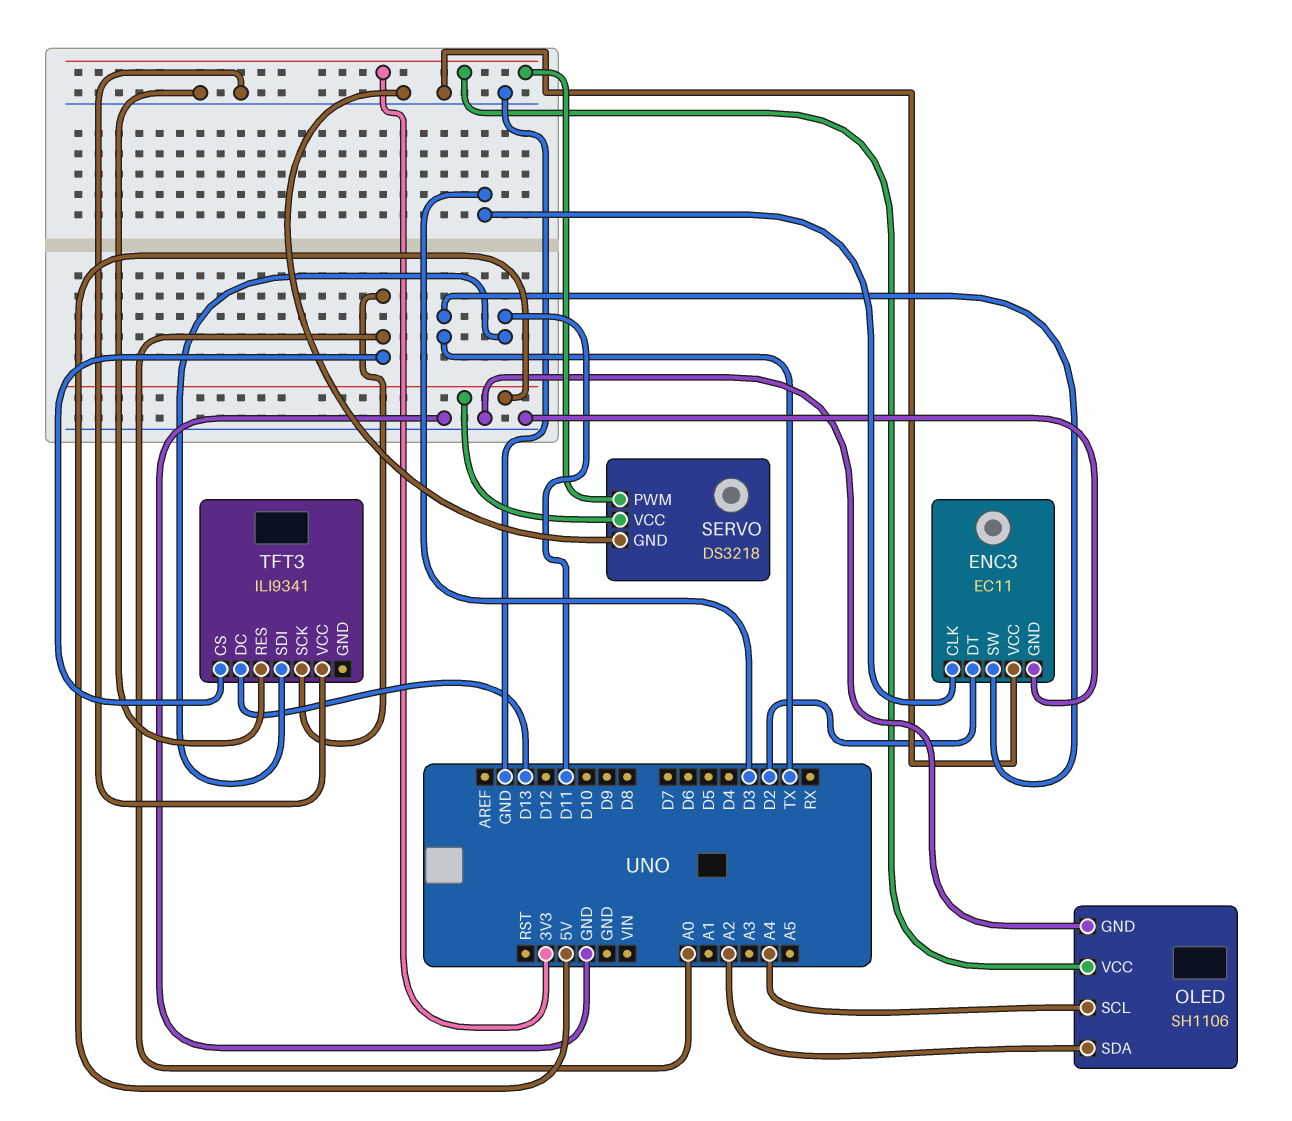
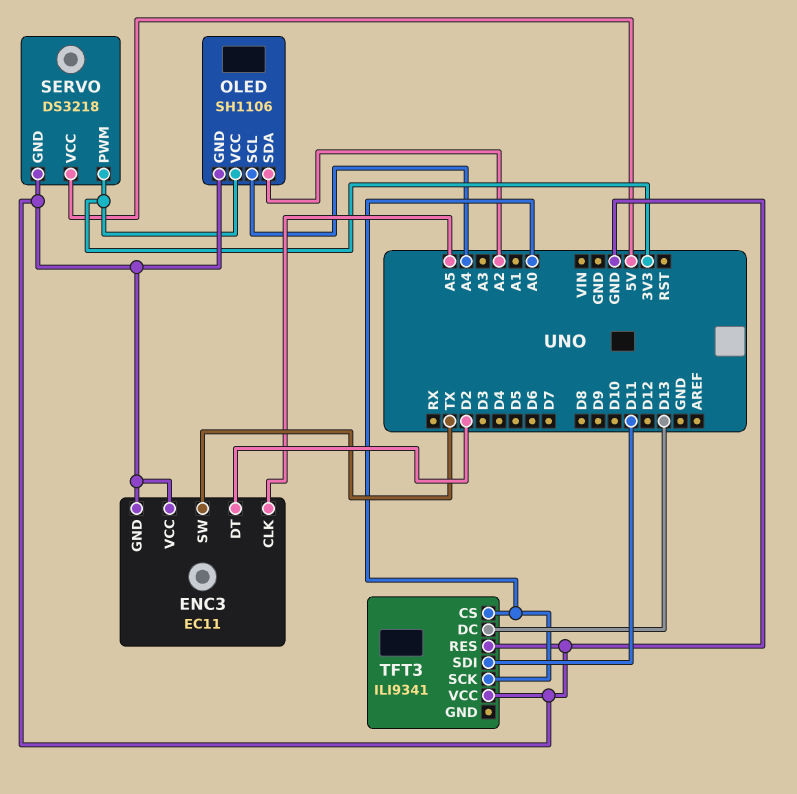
ENC3 pin CLK: D3 -> A5

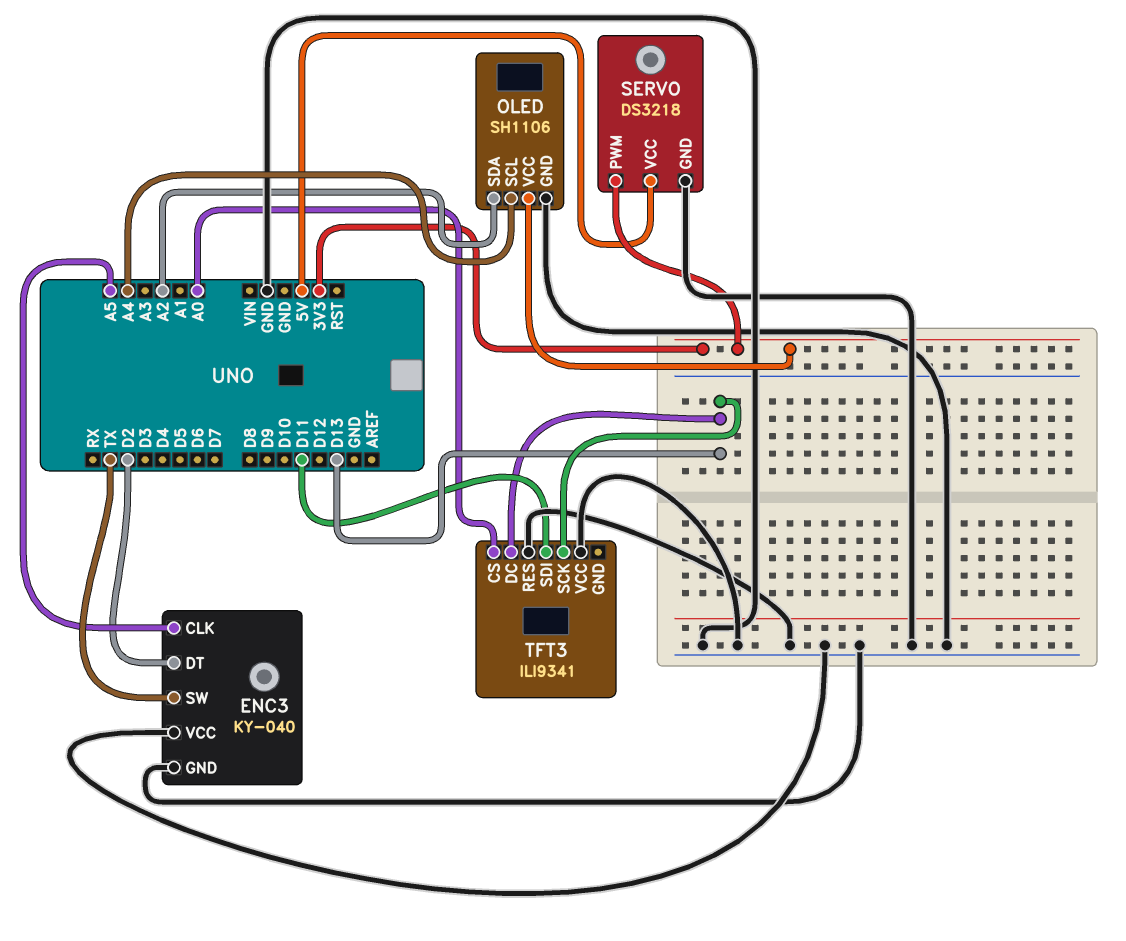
ENC3: EC11 -> KY-040
TFT3 pin SCK: A0 -> D13

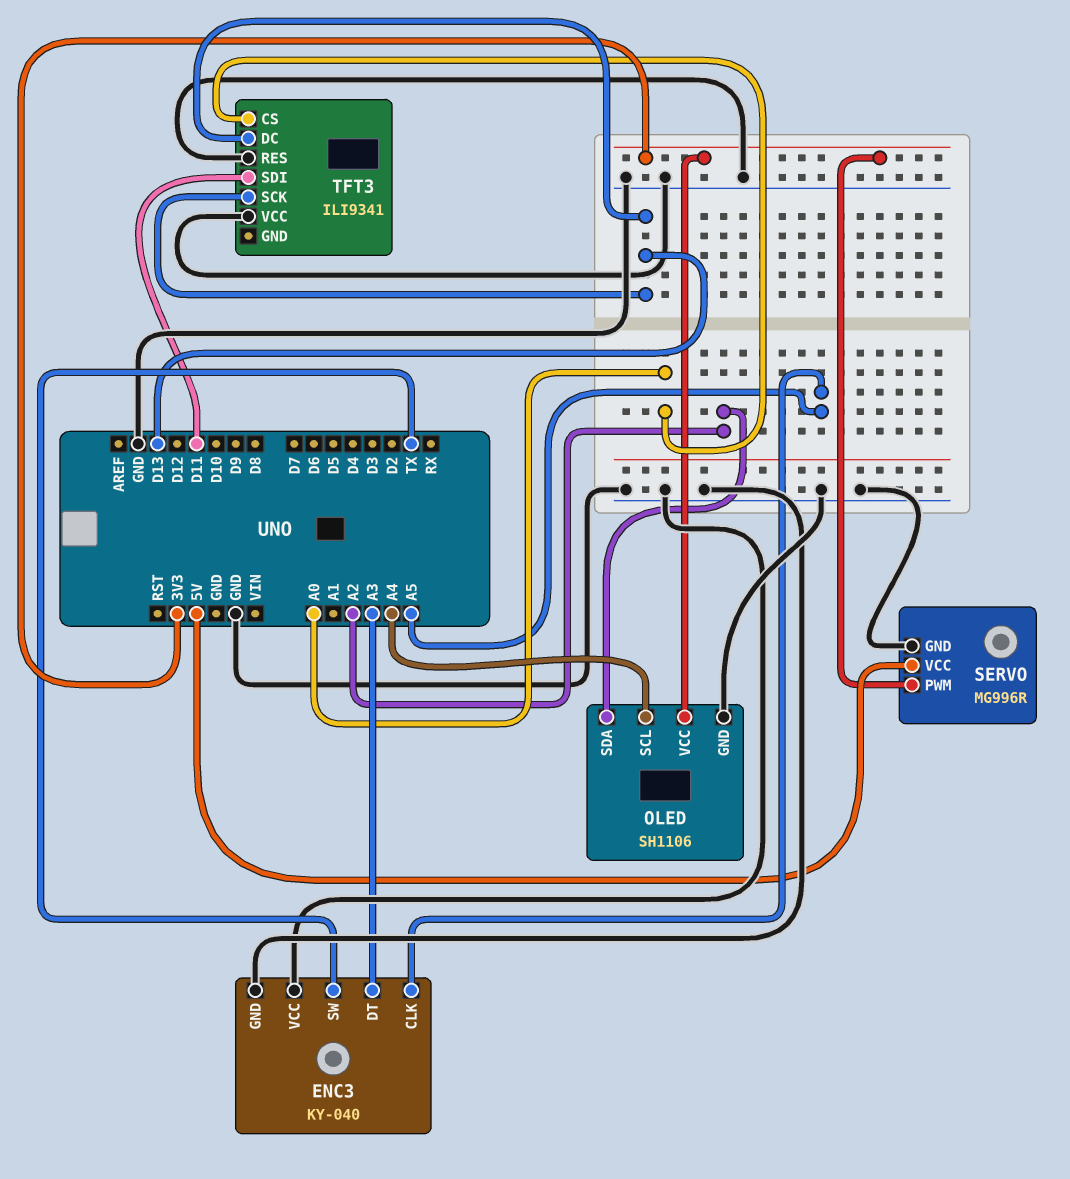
ENC3 pin DT: D2 -> A3
SERVO: DS3218 -> MG996R

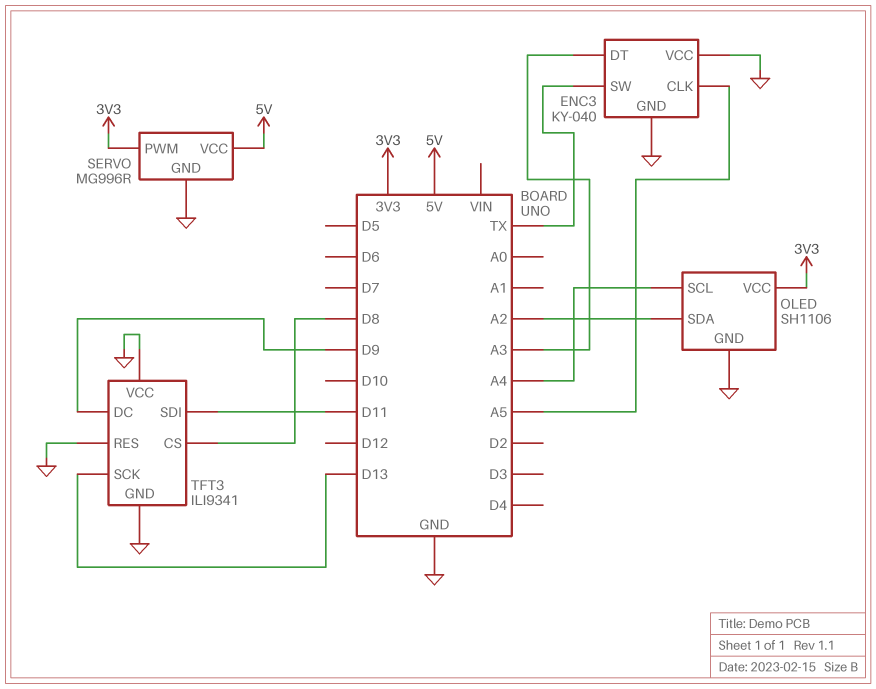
TFT3 pin CS: A0 -> D8
TFT3 pin DC: D13 -> D9
TFT3 pin GND: none -> GND

